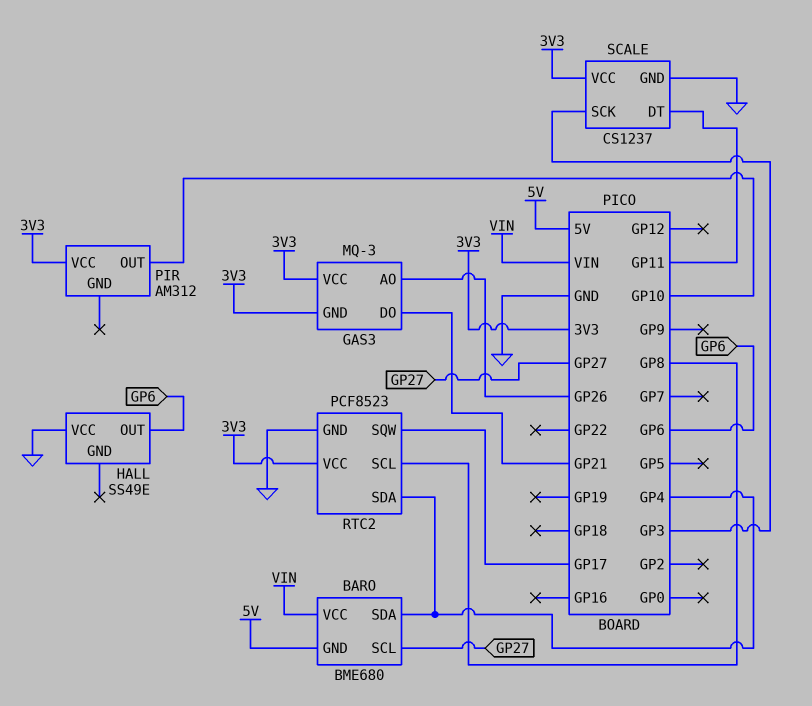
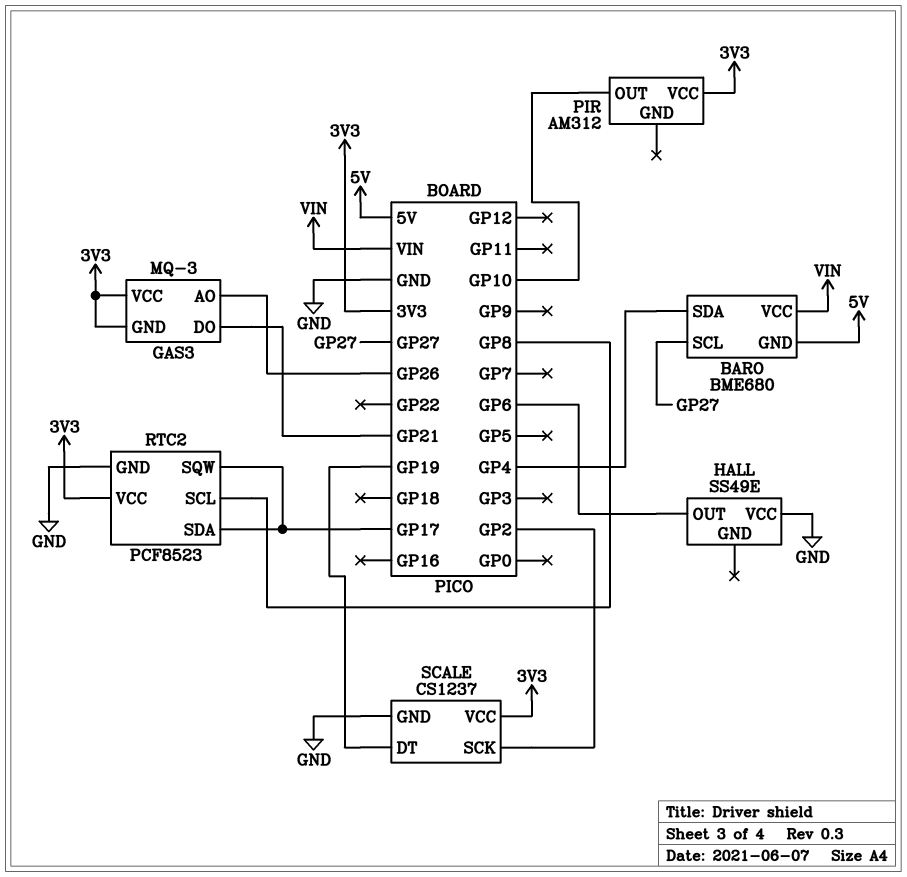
RTC2 pin SDA: GP4 -> GP17
SCALE pin DT: GP11 -> GP19
SCALE pin SCK: GP3 -> GP2

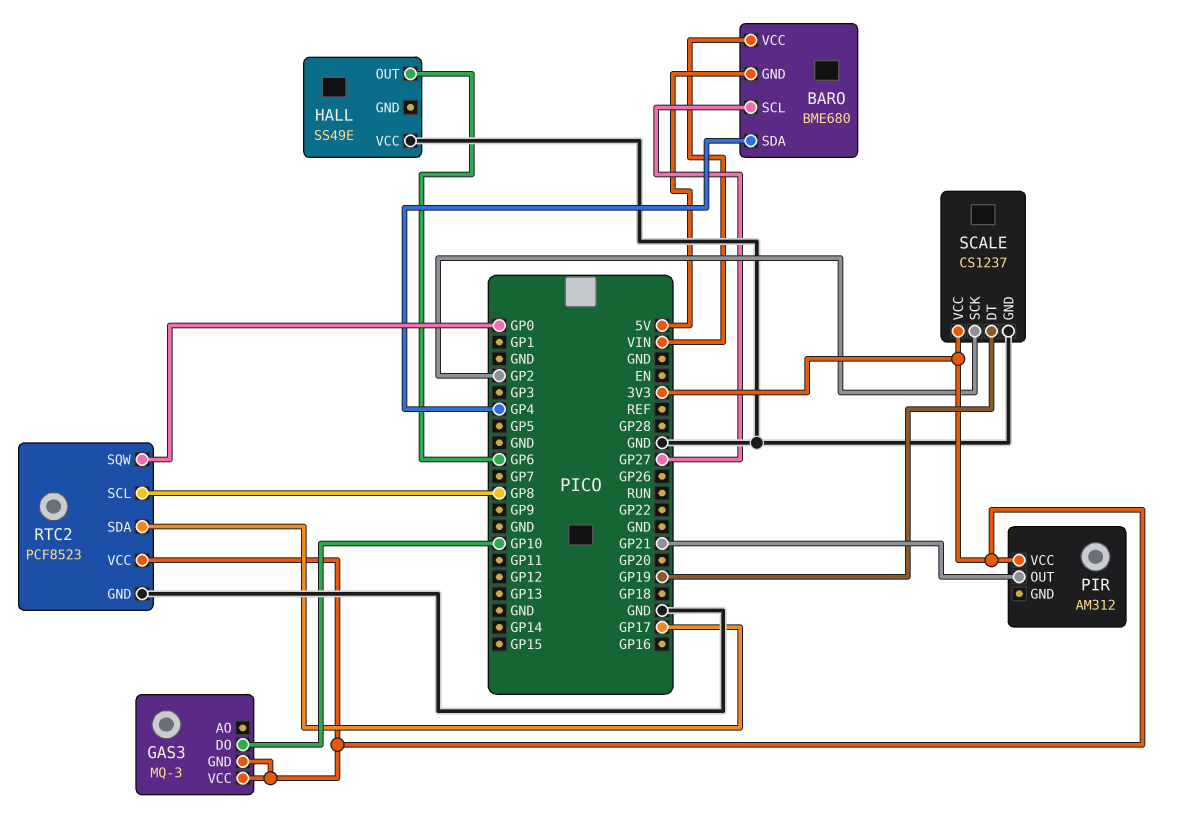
GAS3 pin AO: GP26 -> none
GAS3 pin DO: GP21 -> GP10
PIR pin OUT: GP10 -> GP21
RTC2 pin SQW: GP17 -> GP0

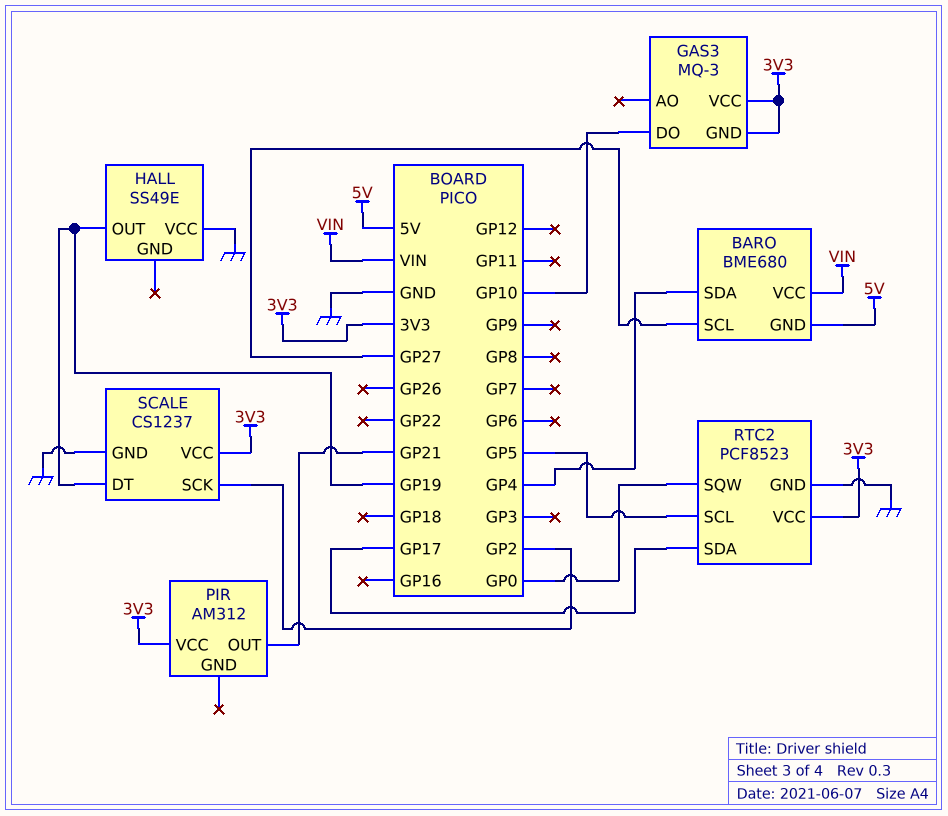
HALL pin OUT: GP6 -> GP19
RTC2 pin SCL: GP8 -> GP5

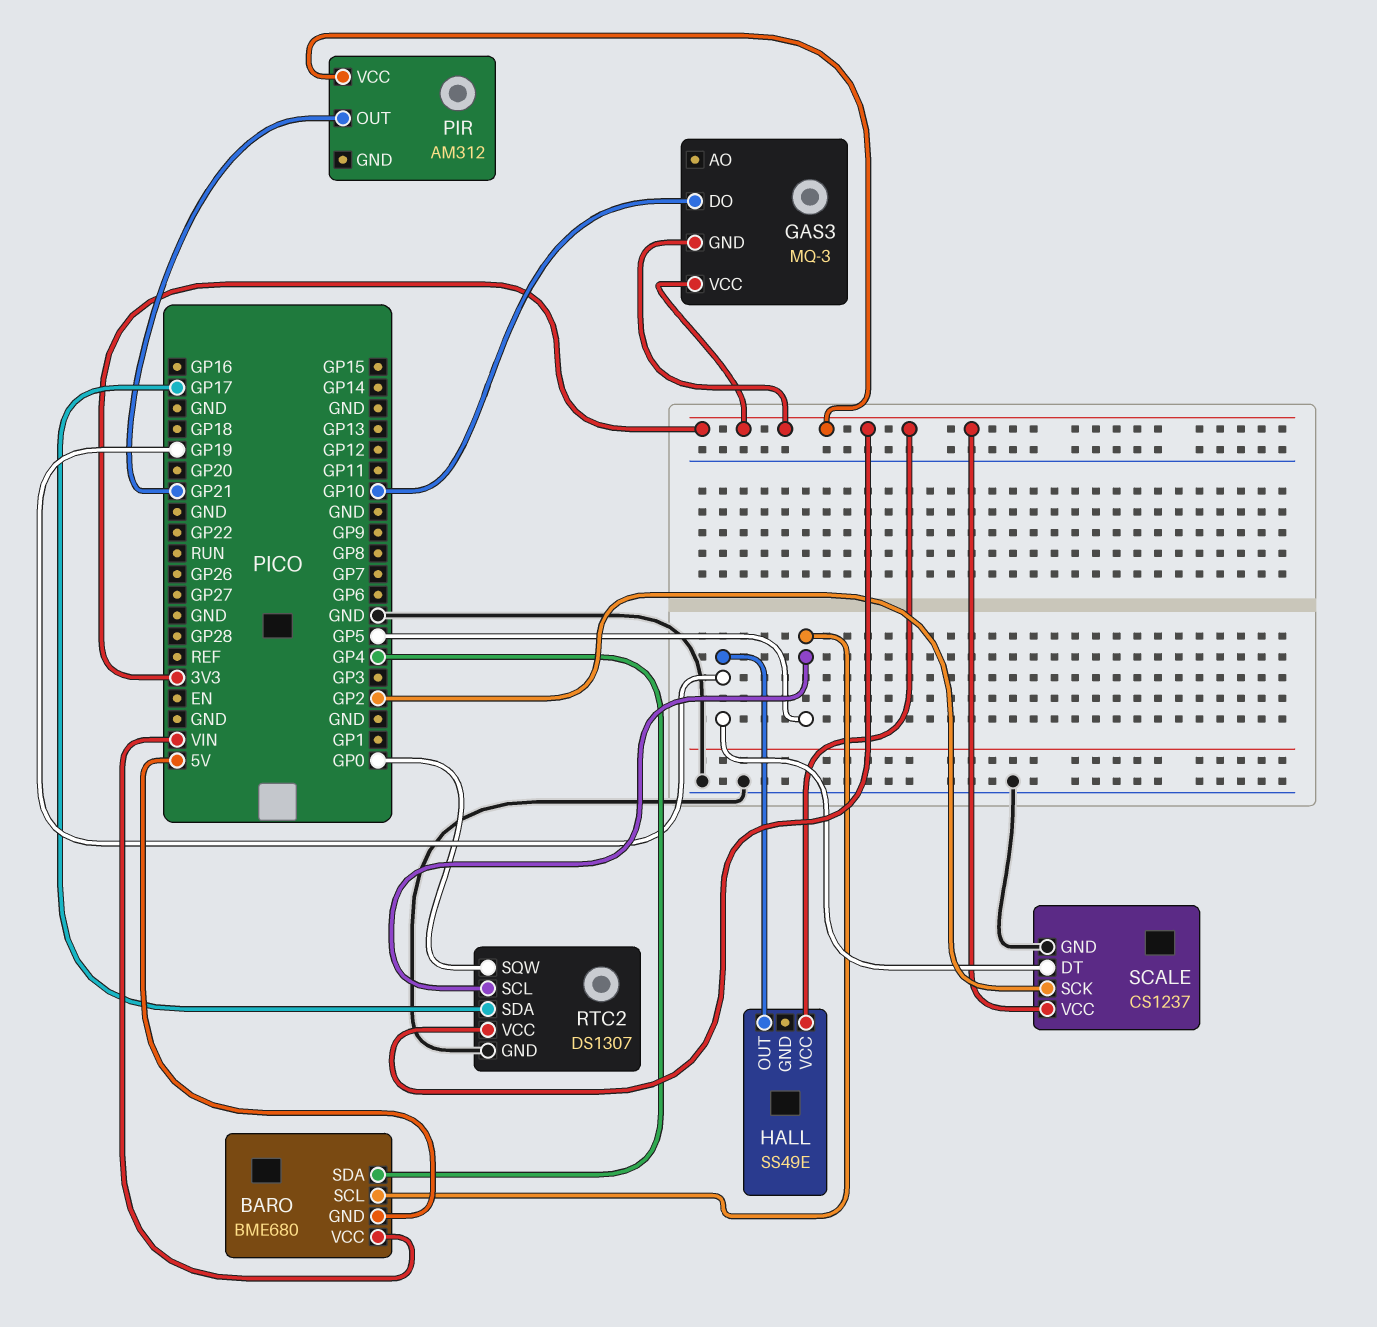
BARO pin SCL: GP27 -> GP5
HALL pin VCC: GND -> 3V3
RTC2: PCF8523 -> DS1307

